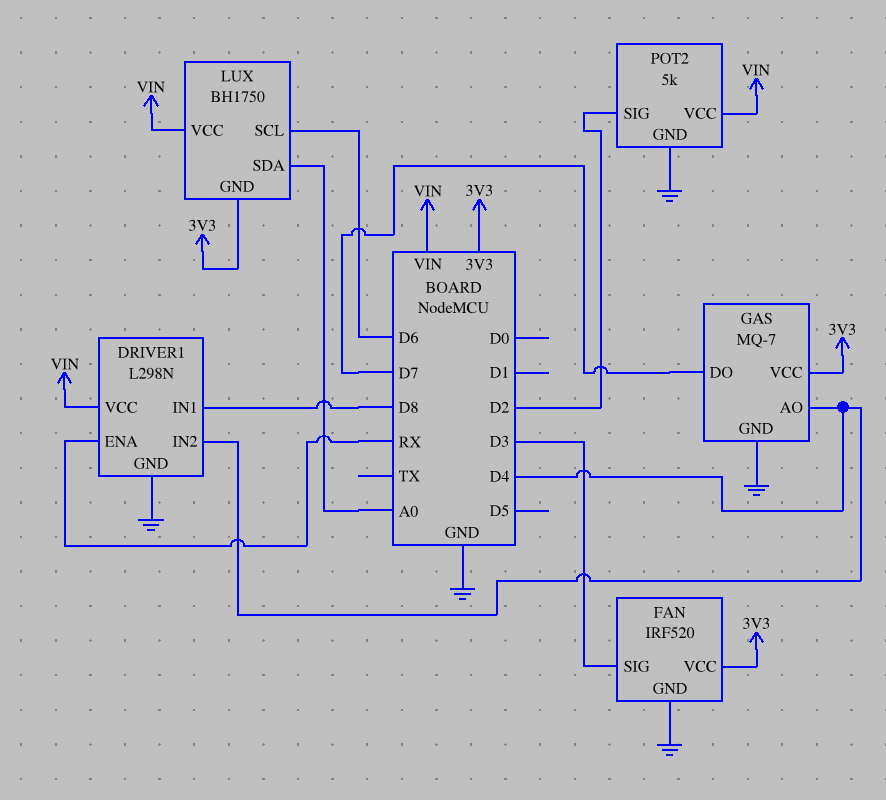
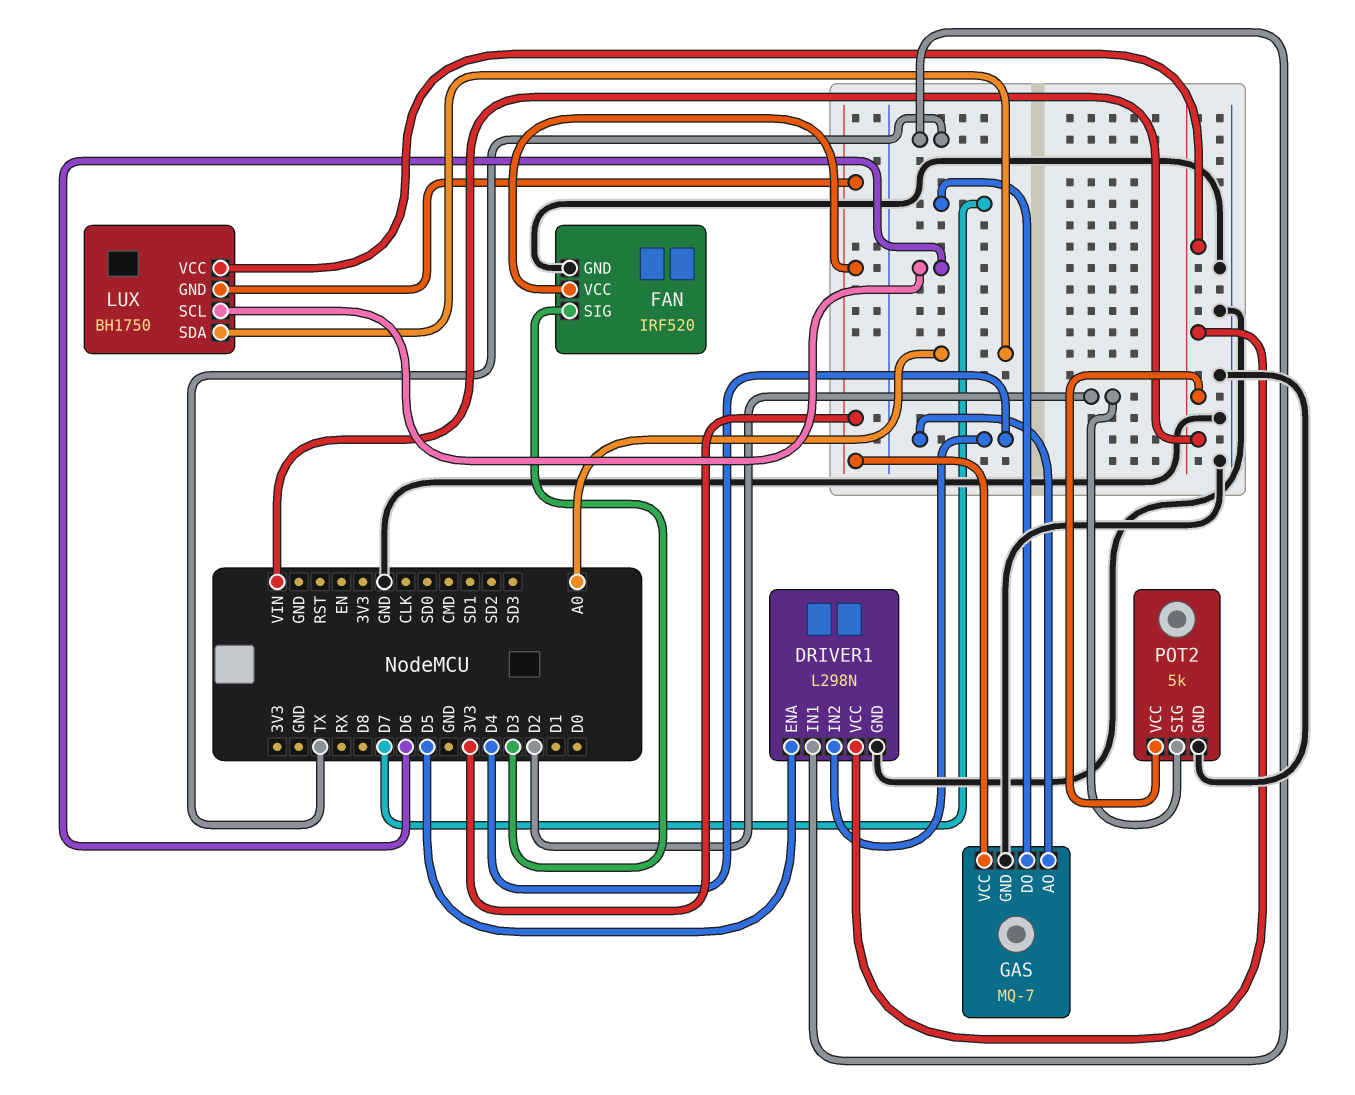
DRIVER1 pin ENA: RX -> D5
DRIVER1 pin IN1: D8 -> TX

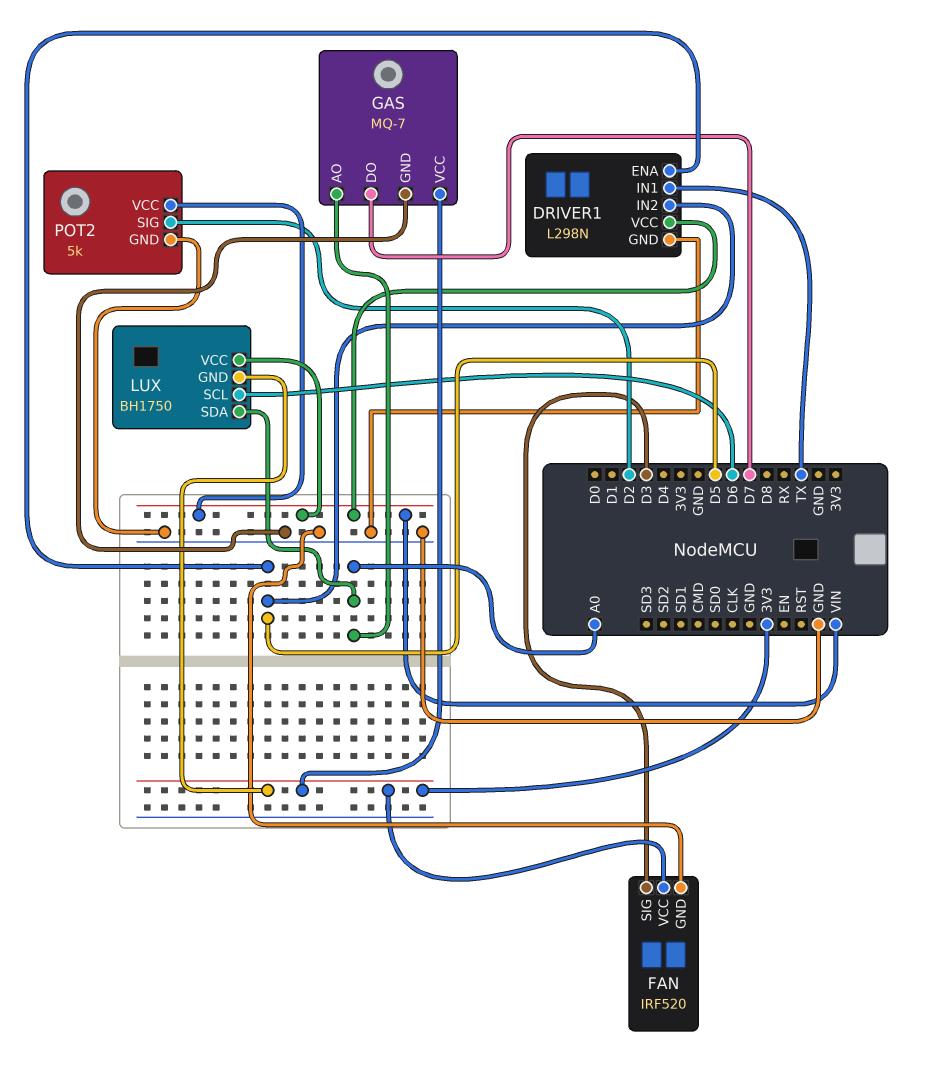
DRIVER1 pin IN2: D4 -> D5
GAS pin AO: D4 -> A0

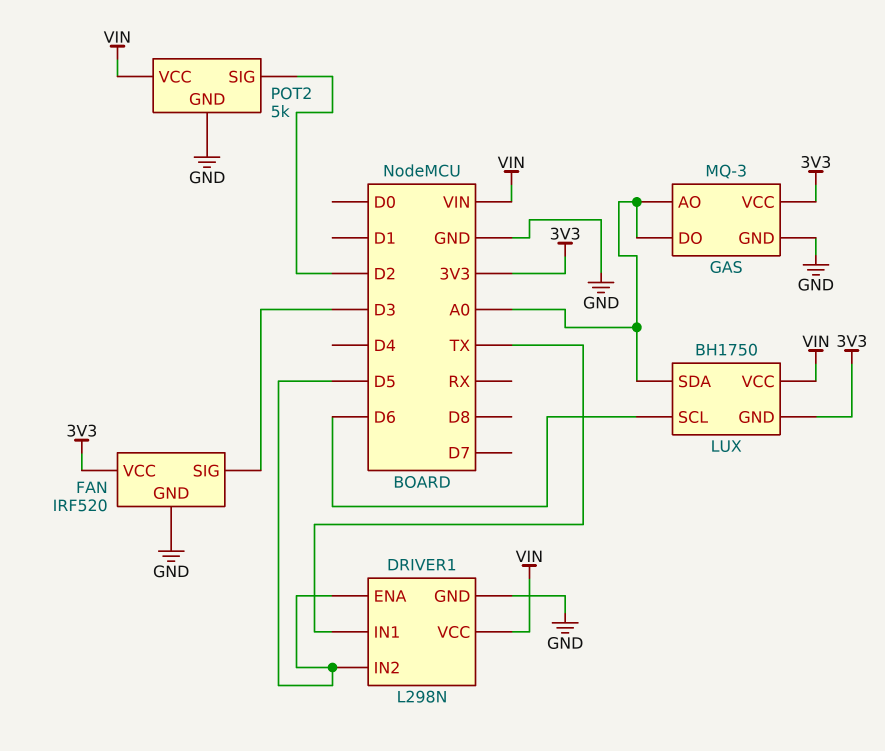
GAS: MQ-7 -> MQ-3
GAS pin DO: D7 -> A0

